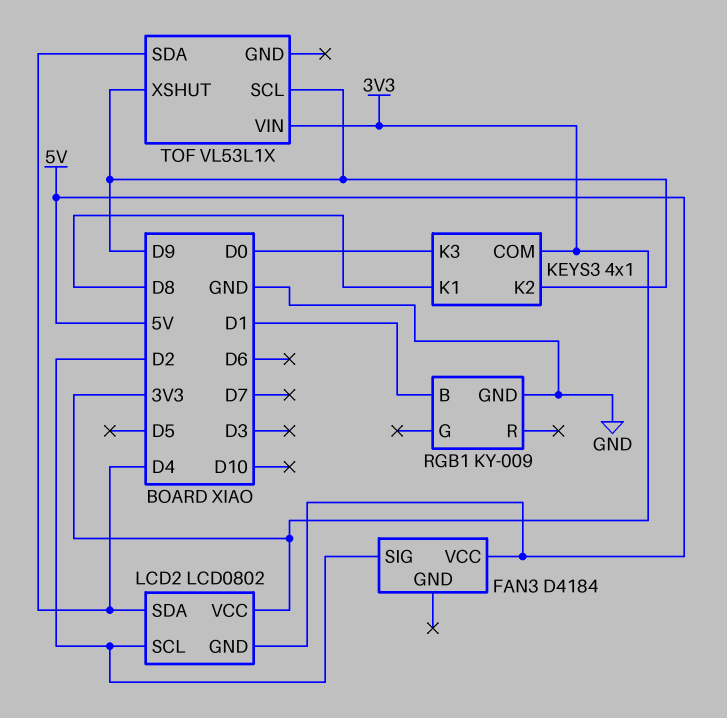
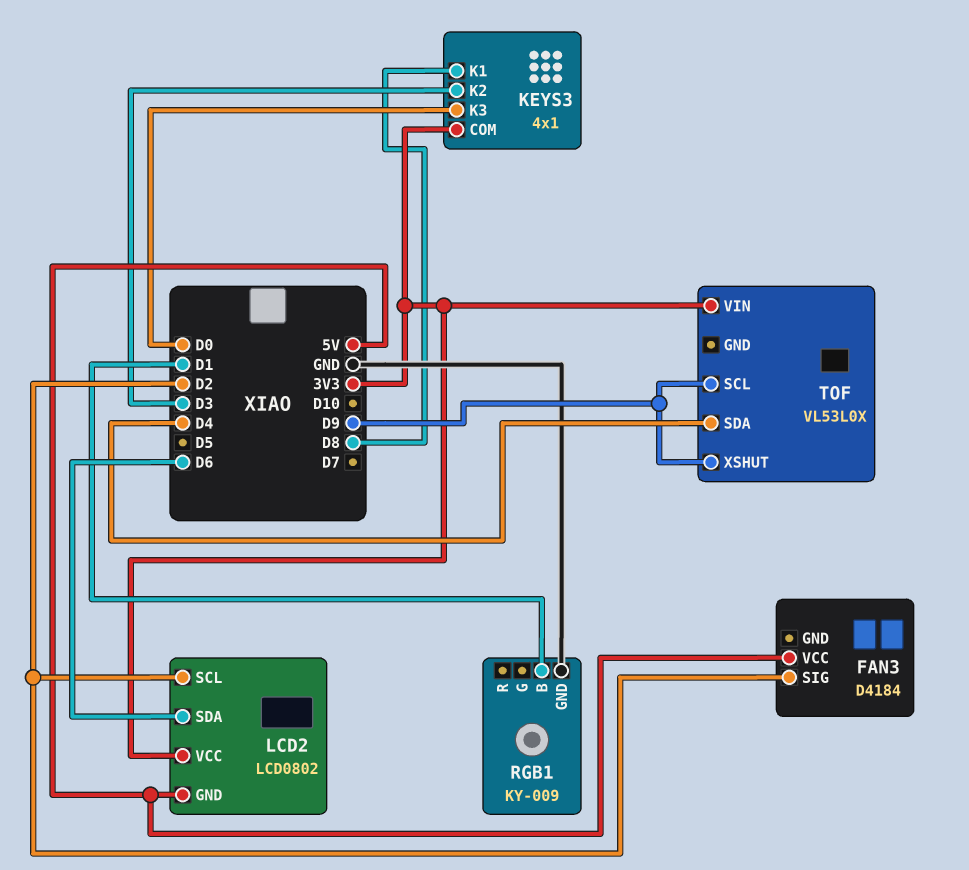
KEYS3 pin K2: D9 -> D3
LCD2 pin SDA: D4 -> D6
TOF: VL53L1X -> VL53L0X

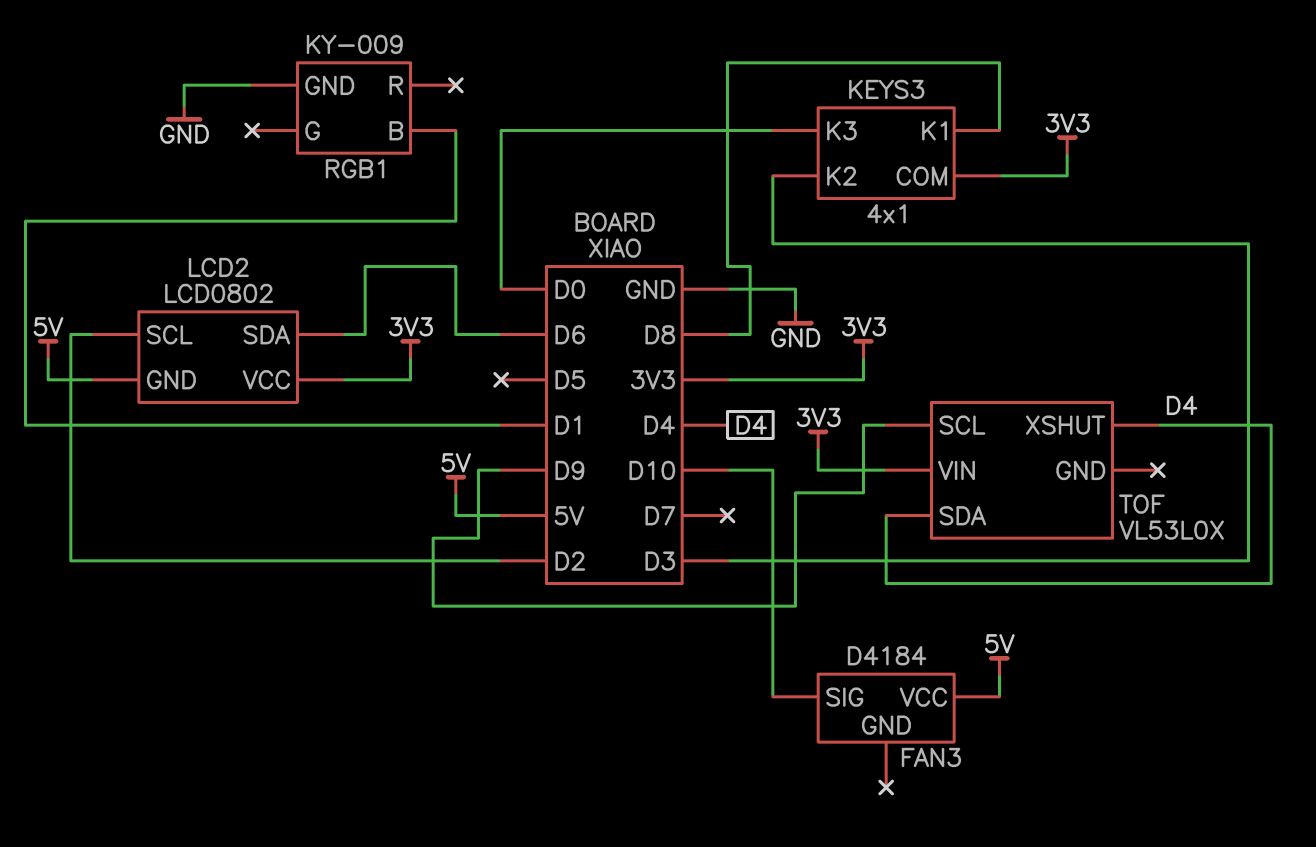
FAN3 pin SIG: D2 -> D10
TOF pin XSHUT: D9 -> D4

